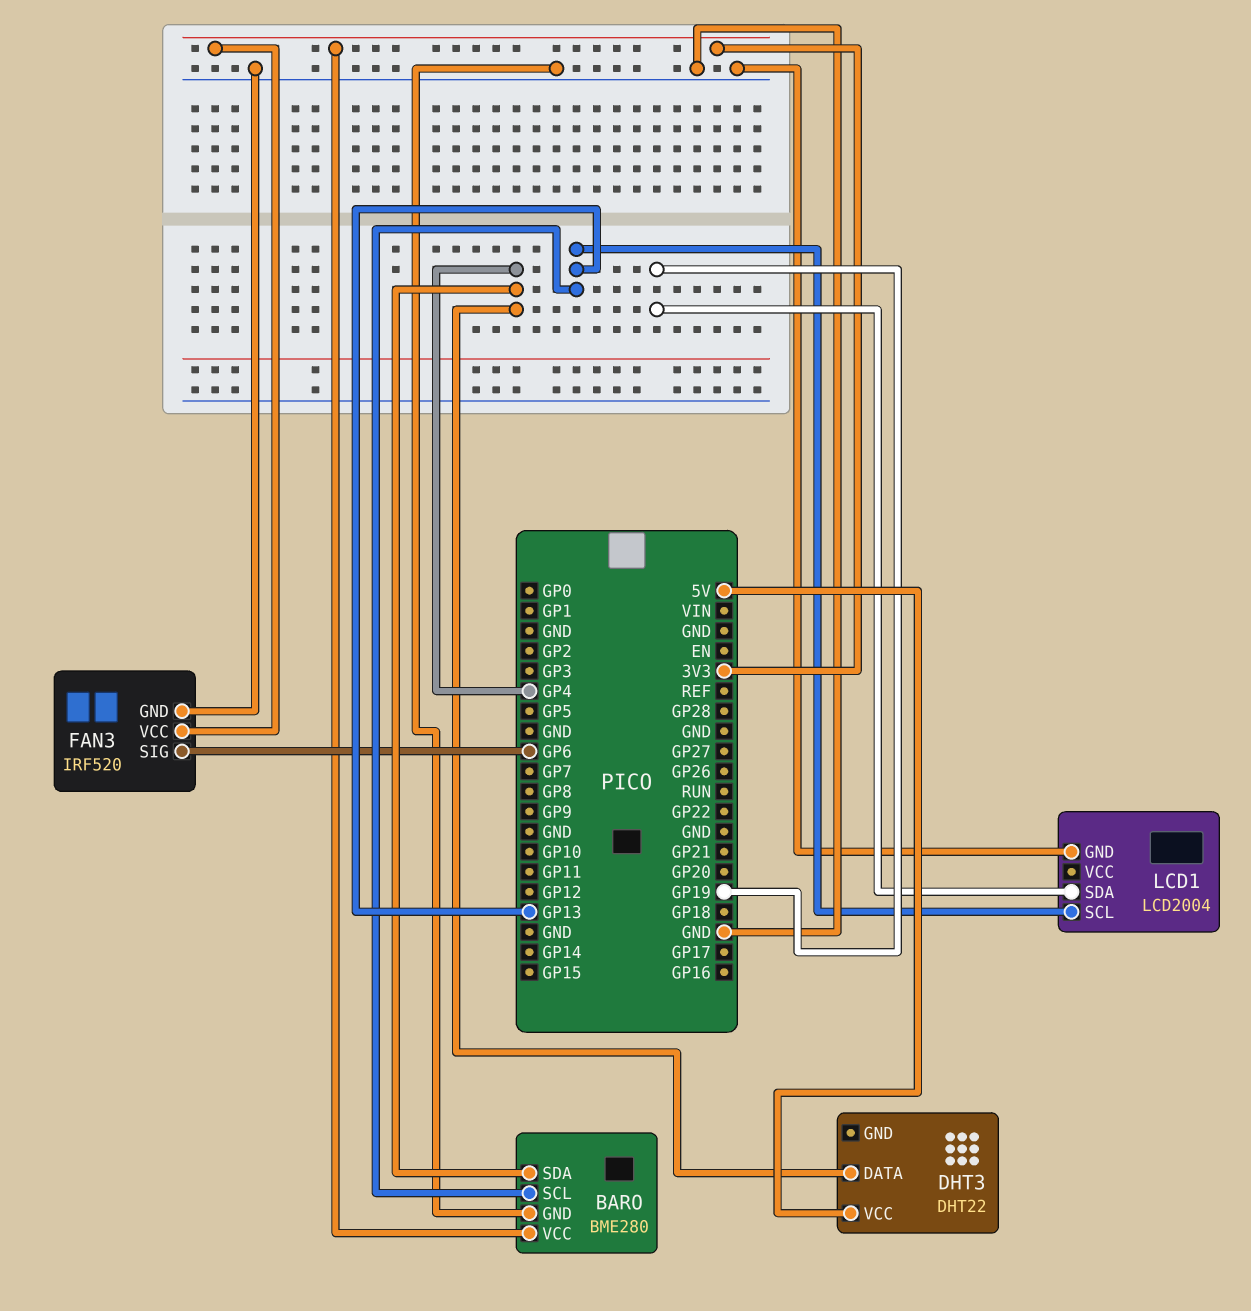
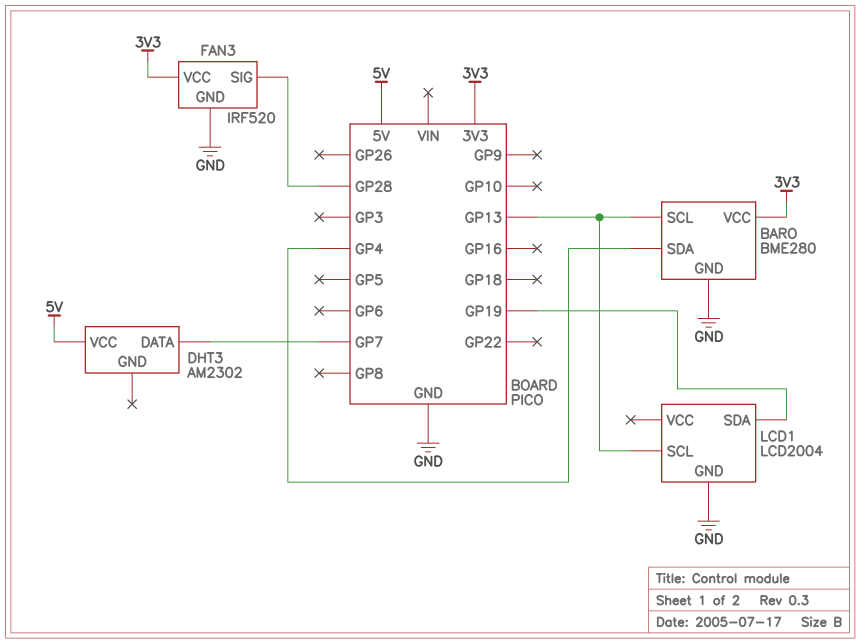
DHT3: DHT22 -> AM2302
DHT3 pin DATA: GP4 -> GP7
FAN3 pin SIG: GP6 -> GP28

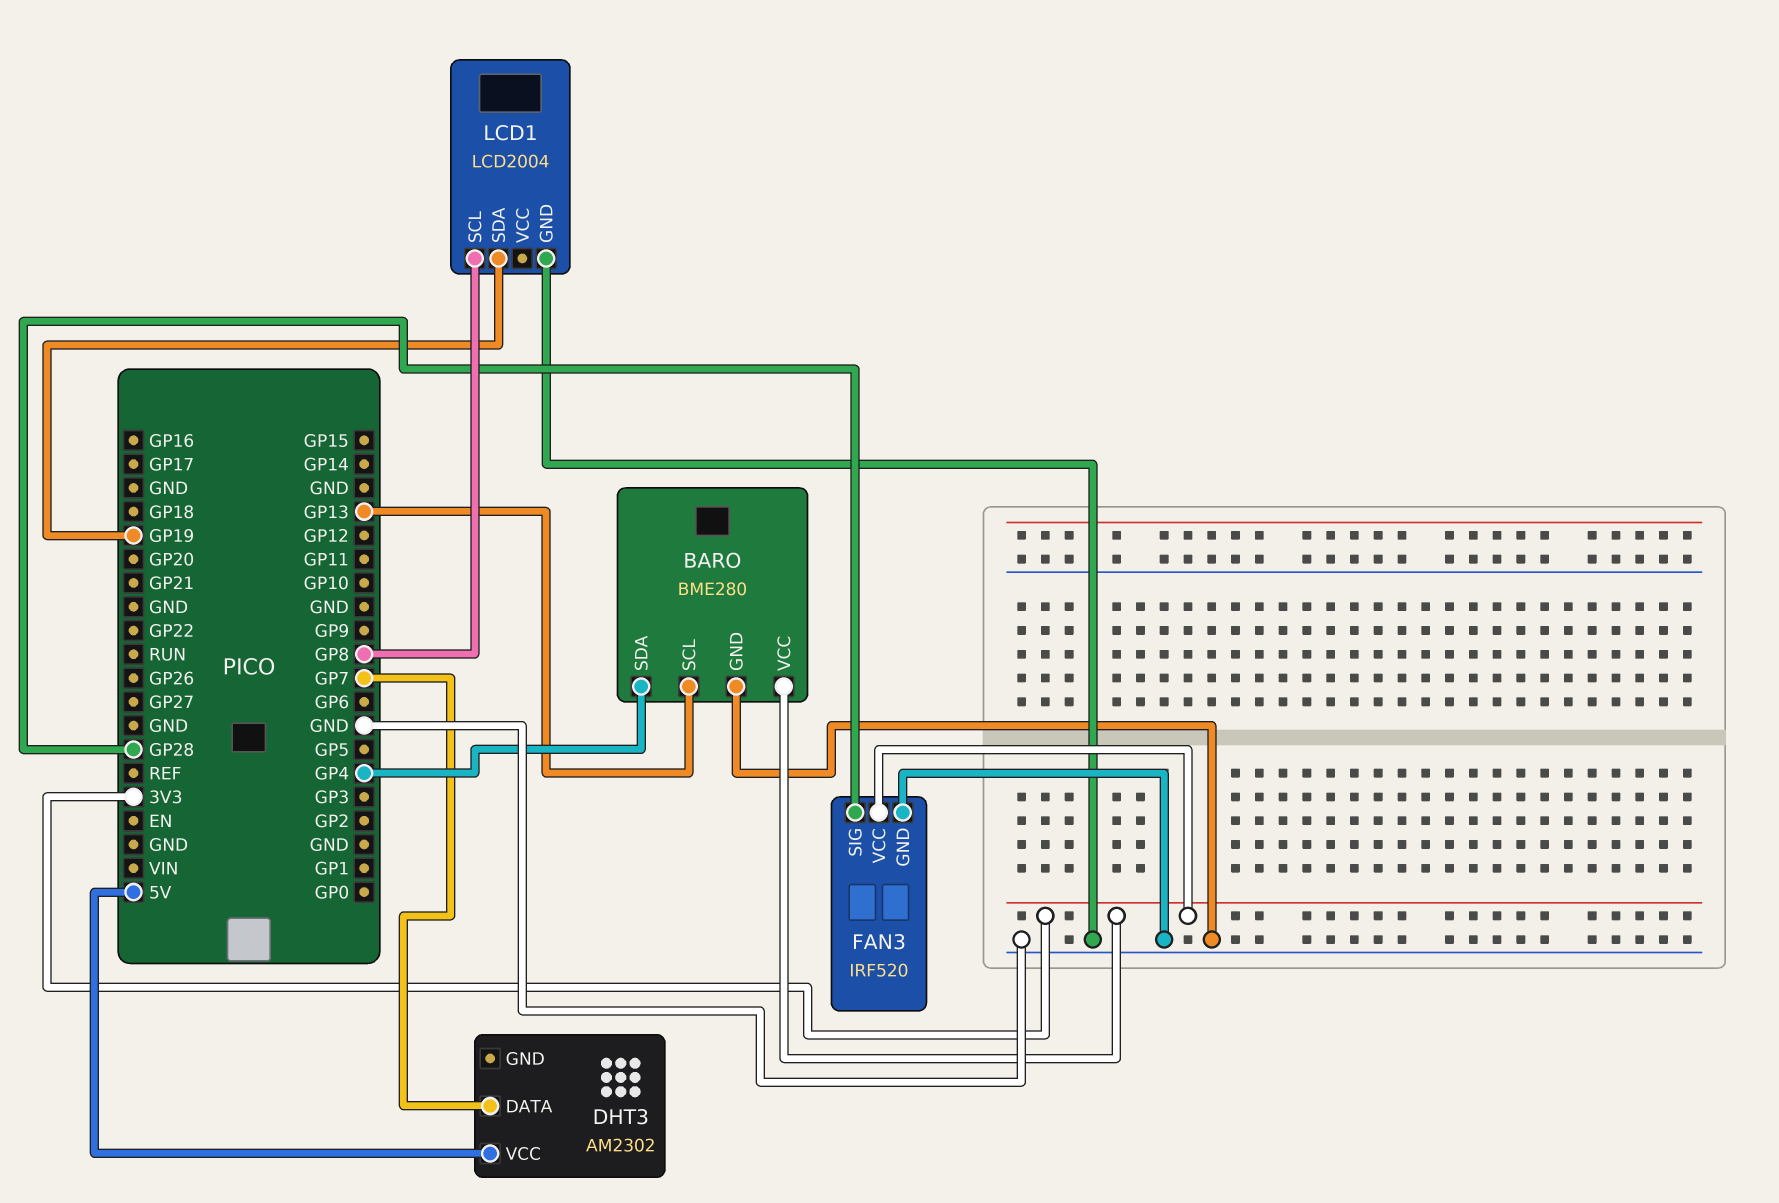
LCD1 pin SCL: GP13 -> GP8

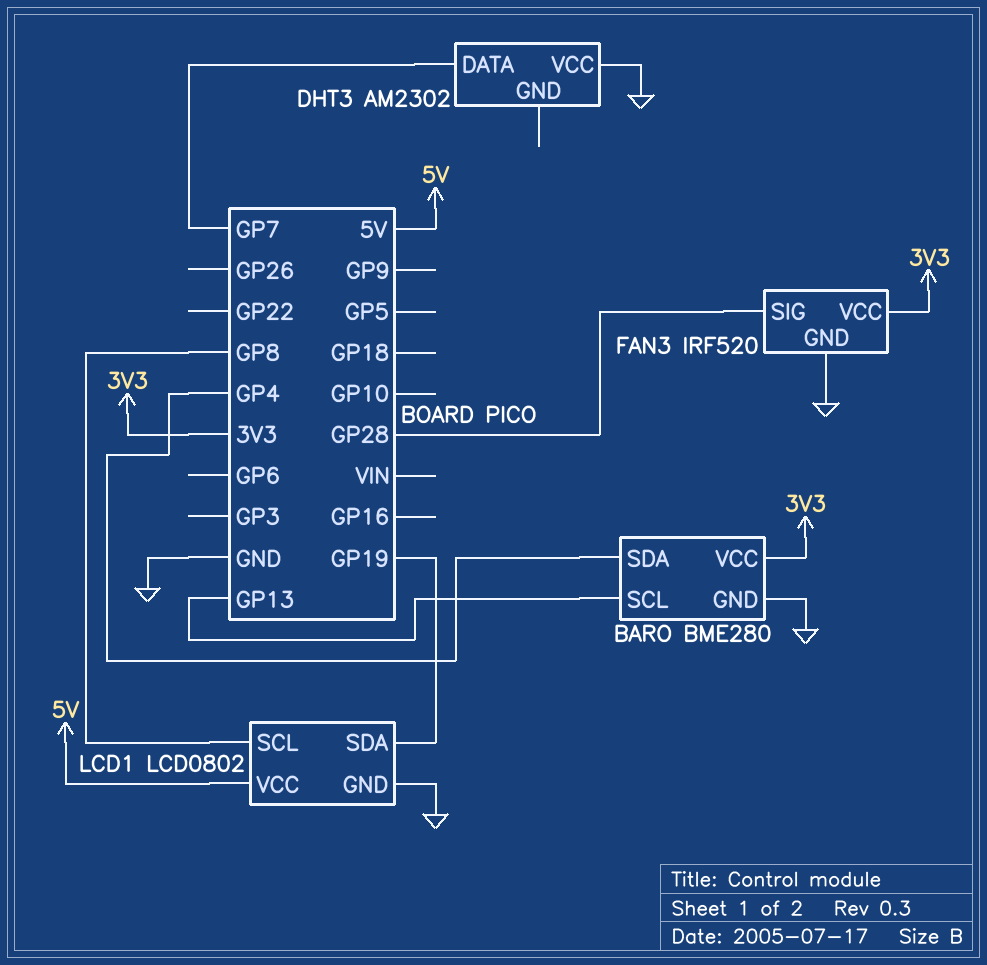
DHT3 pin VCC: 5V -> GND
LCD1: LCD2004 -> LCD0802
LCD1 pin VCC: none -> 5V

